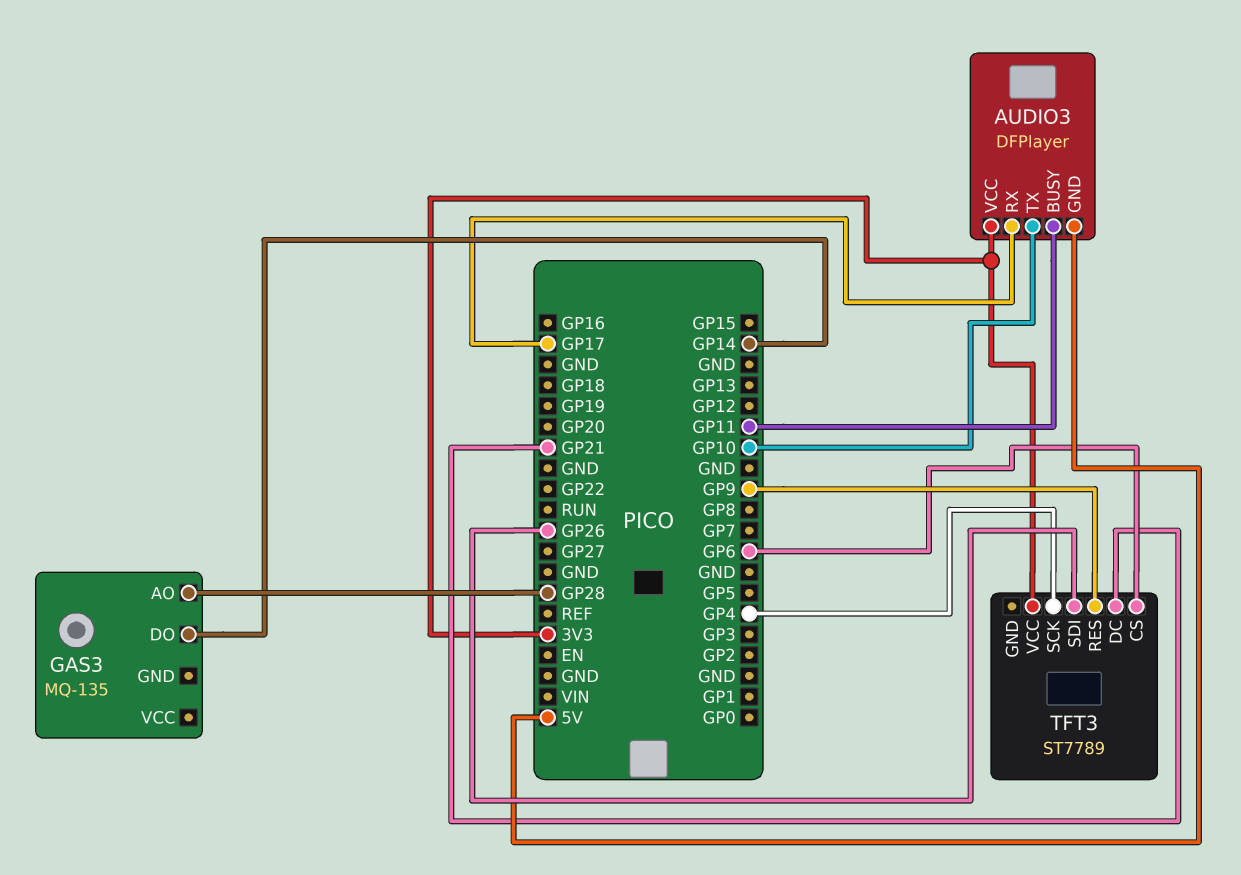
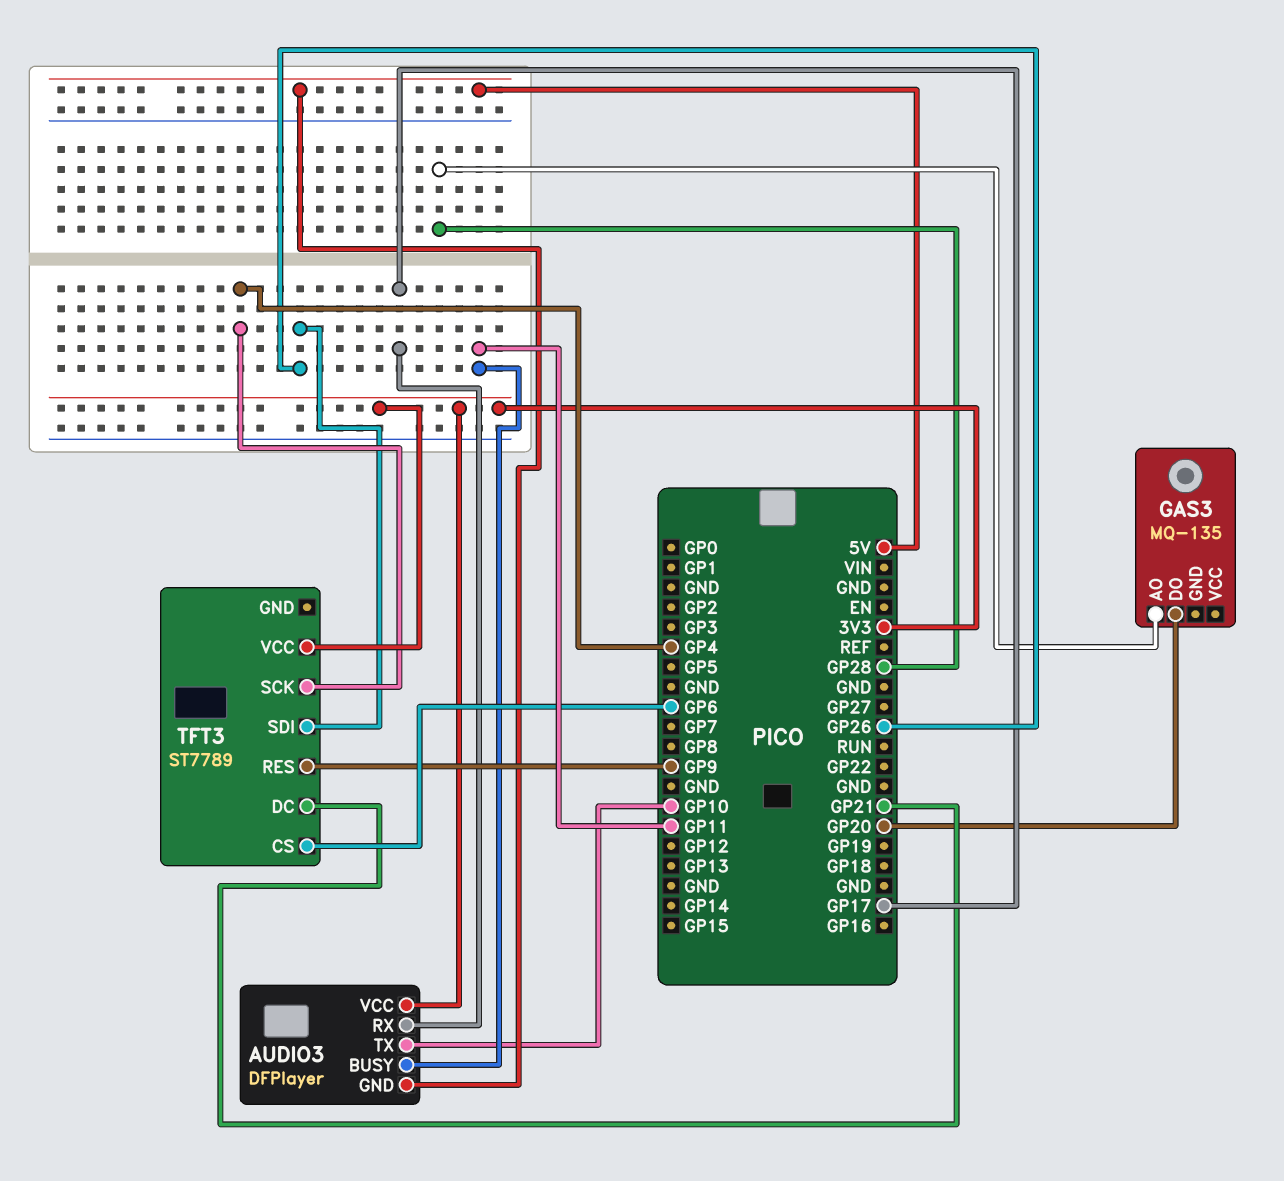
GAS3 pin DO: GP14 -> GP20

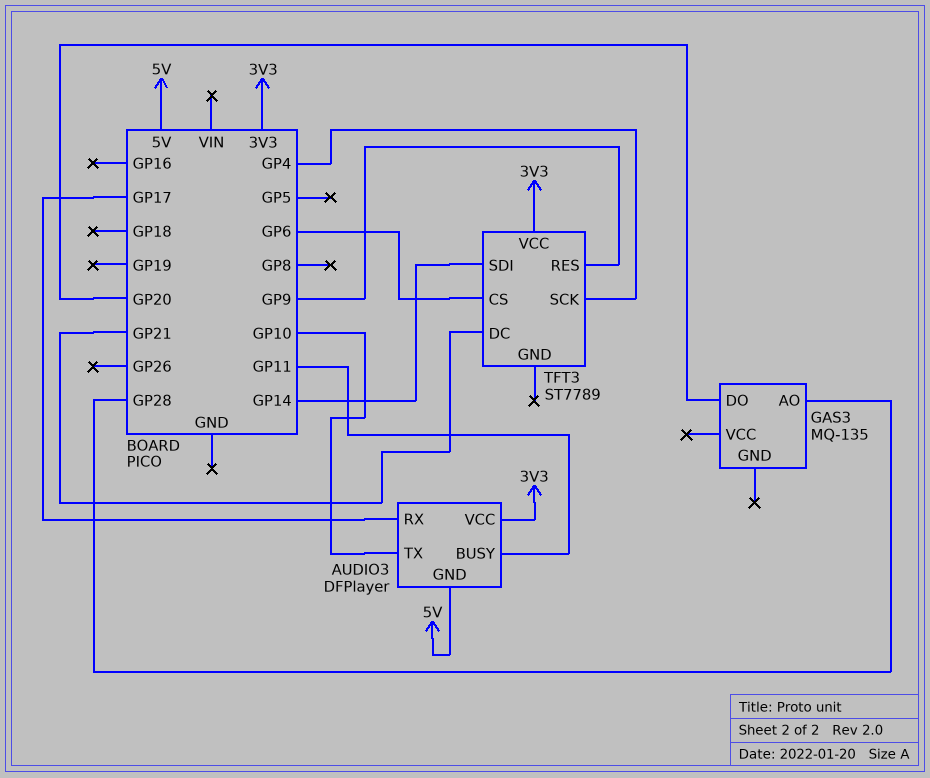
TFT3 pin SDI: GP26 -> GP14

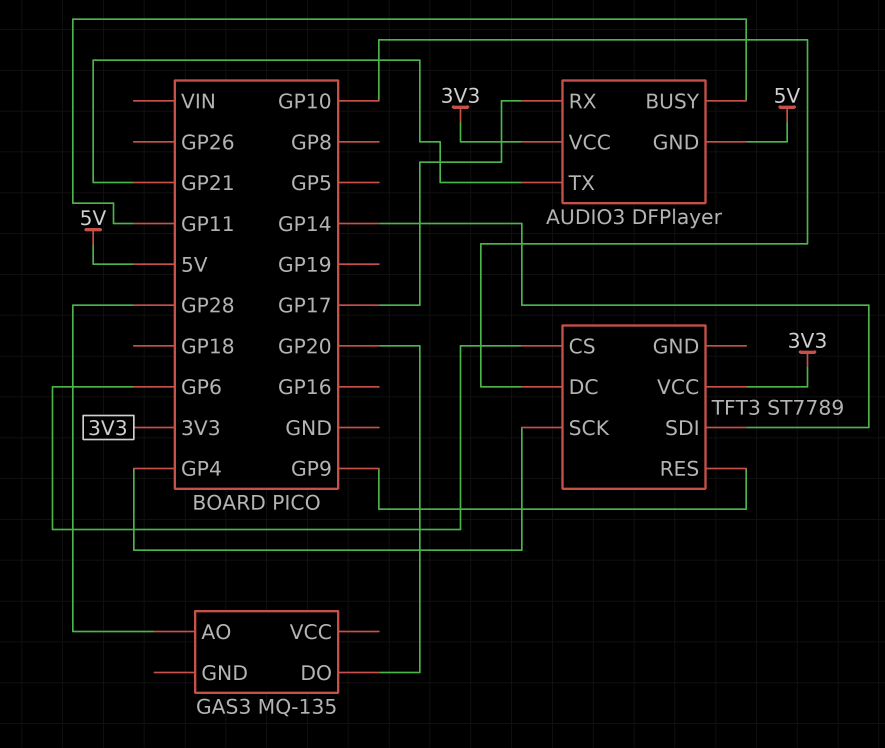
AUDIO3 pin TX: GP10 -> GP21
TFT3 pin DC: GP21 -> GP10

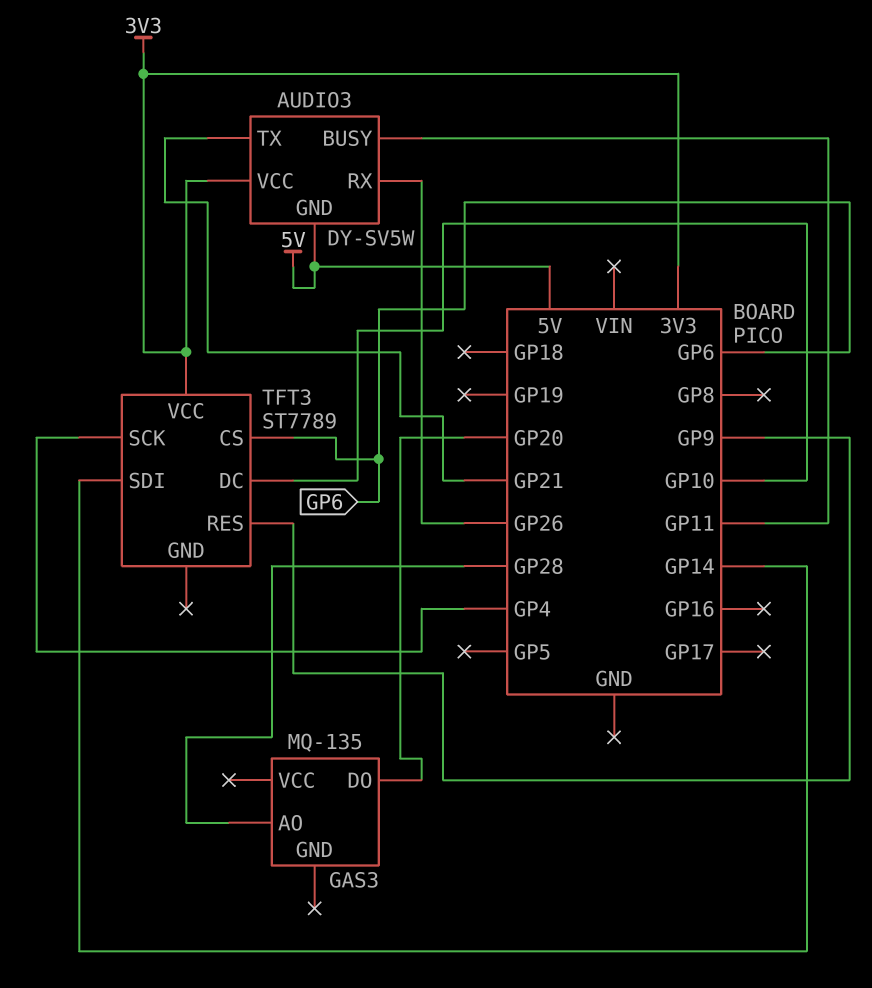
AUDIO3: DFPlayer -> DY-SV5W
AUDIO3 pin RX: GP17 -> GP26

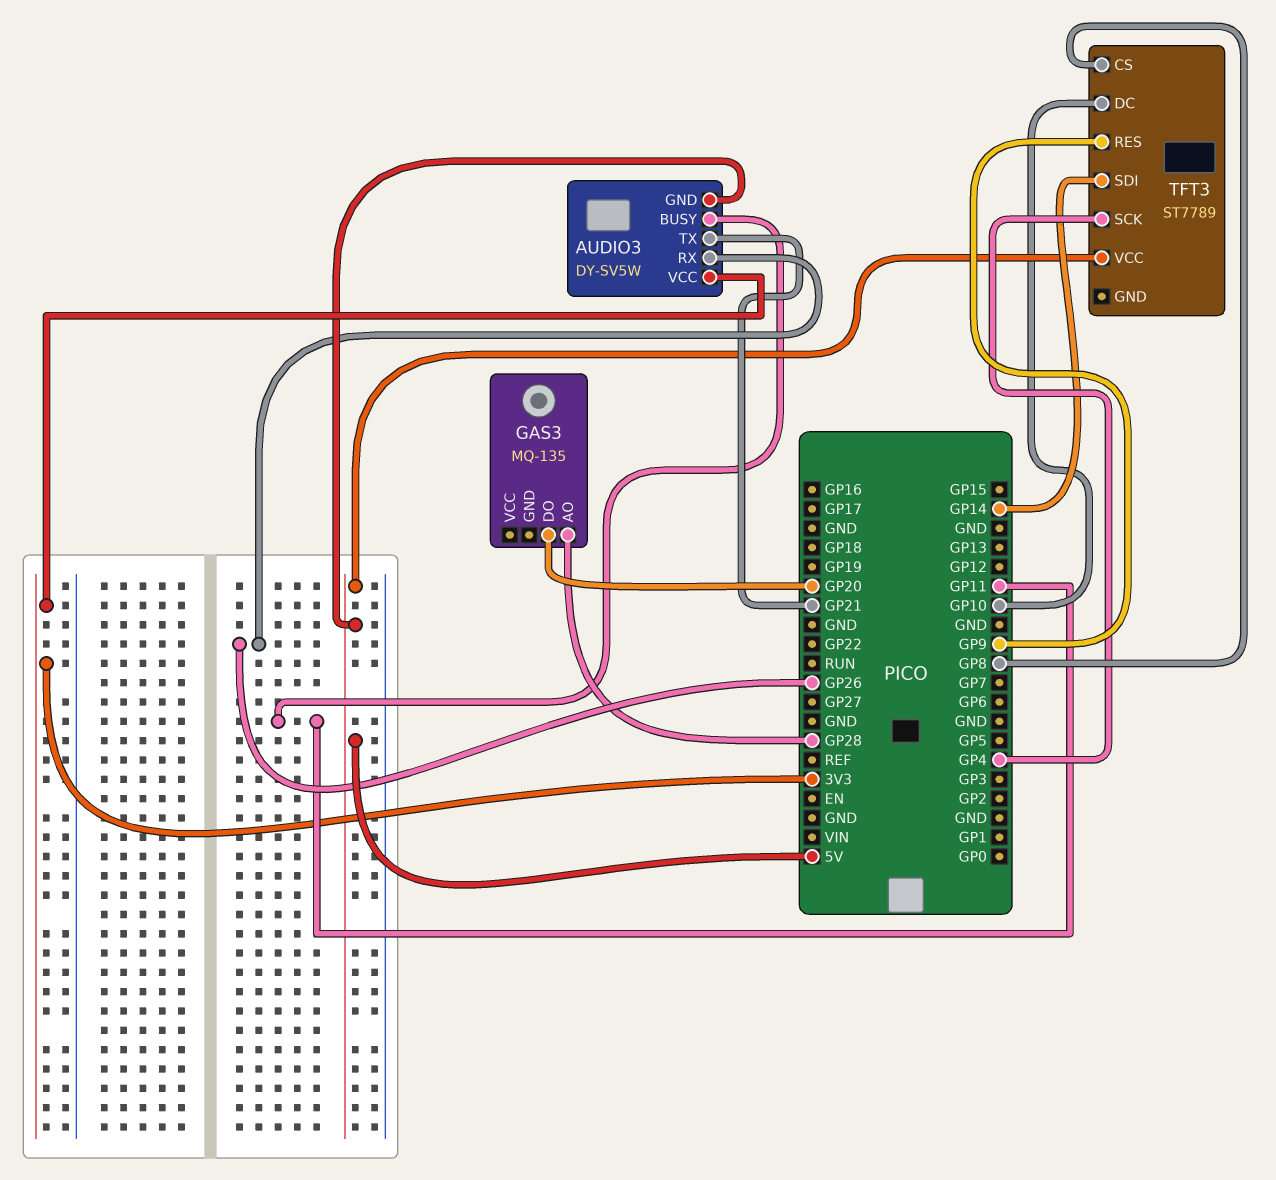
TFT3 pin CS: GP6 -> GP8
TFT3 pin VCC: 3V3 -> 5V

